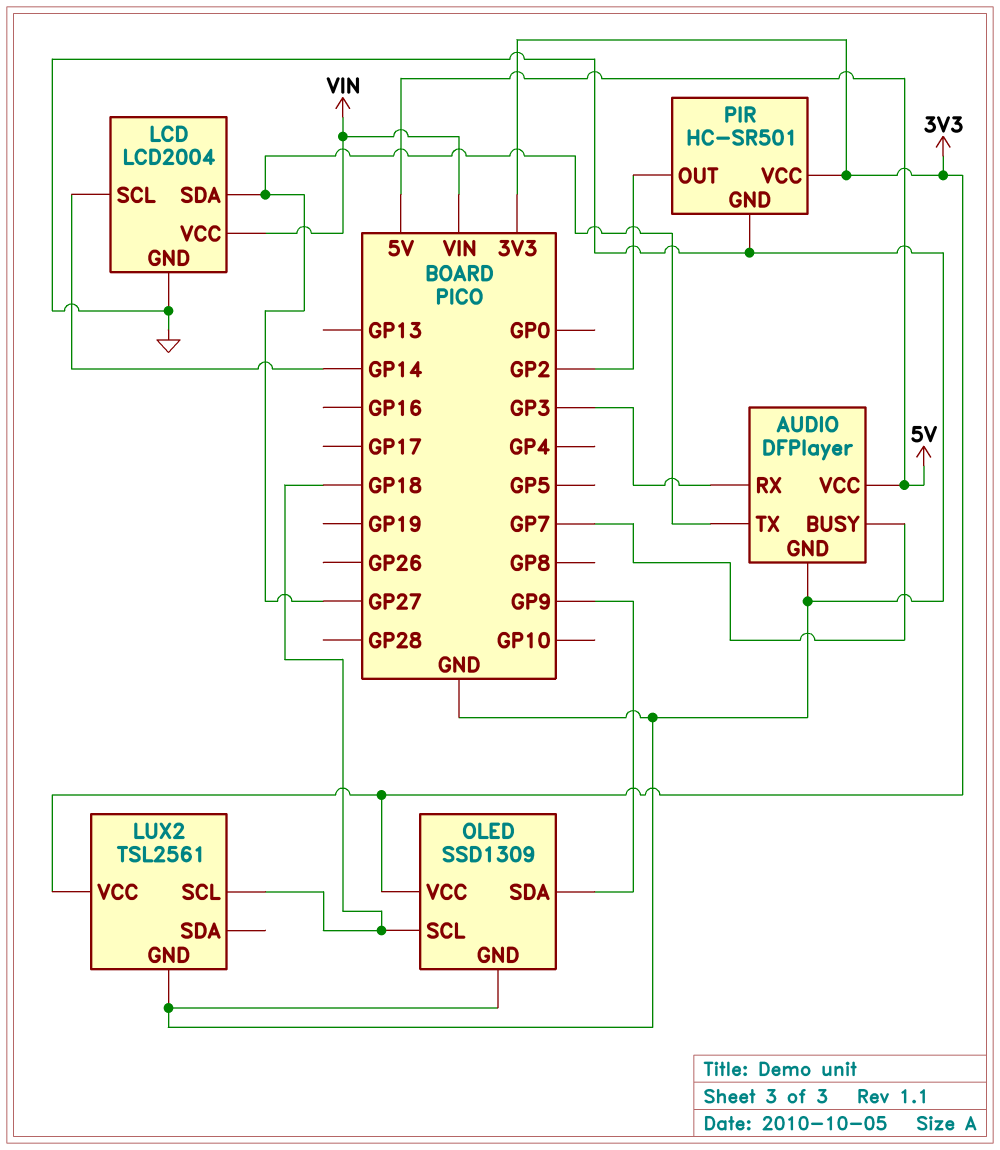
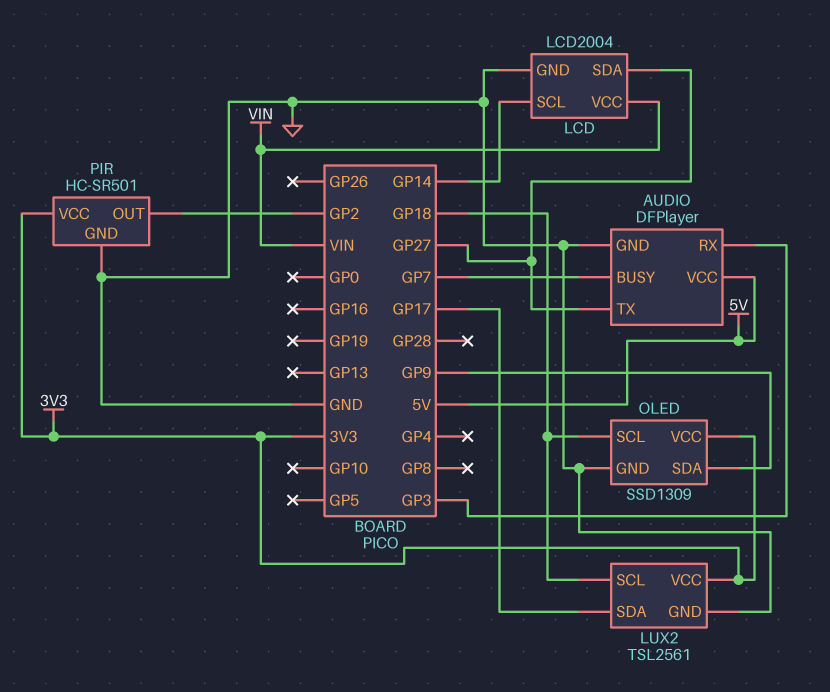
LUX2 pin SDA: none -> GP17

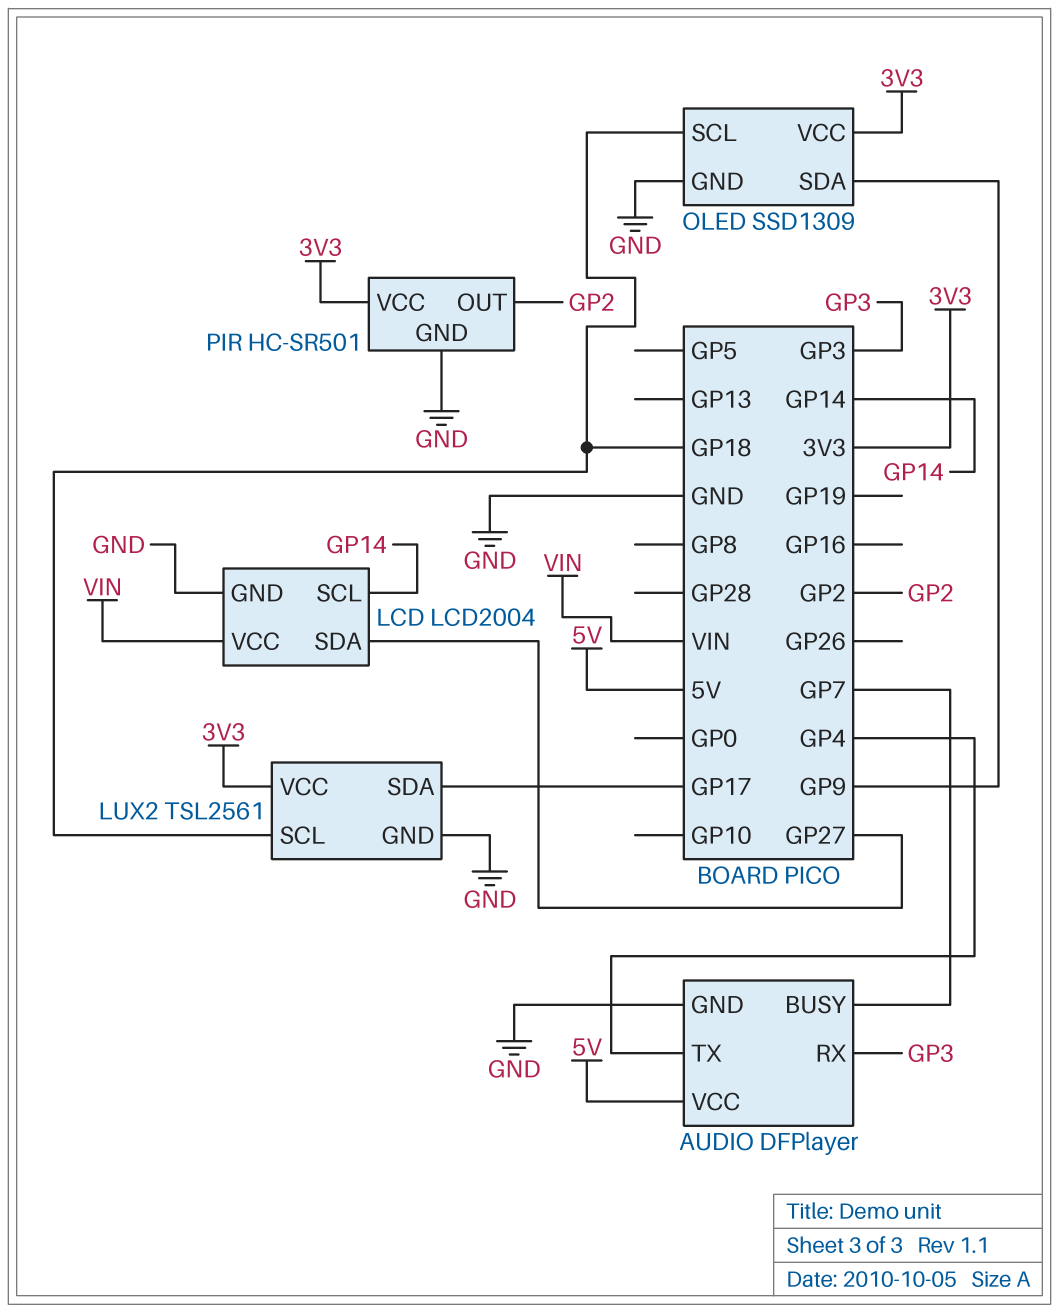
AUDIO pin TX: GP27 -> GP4

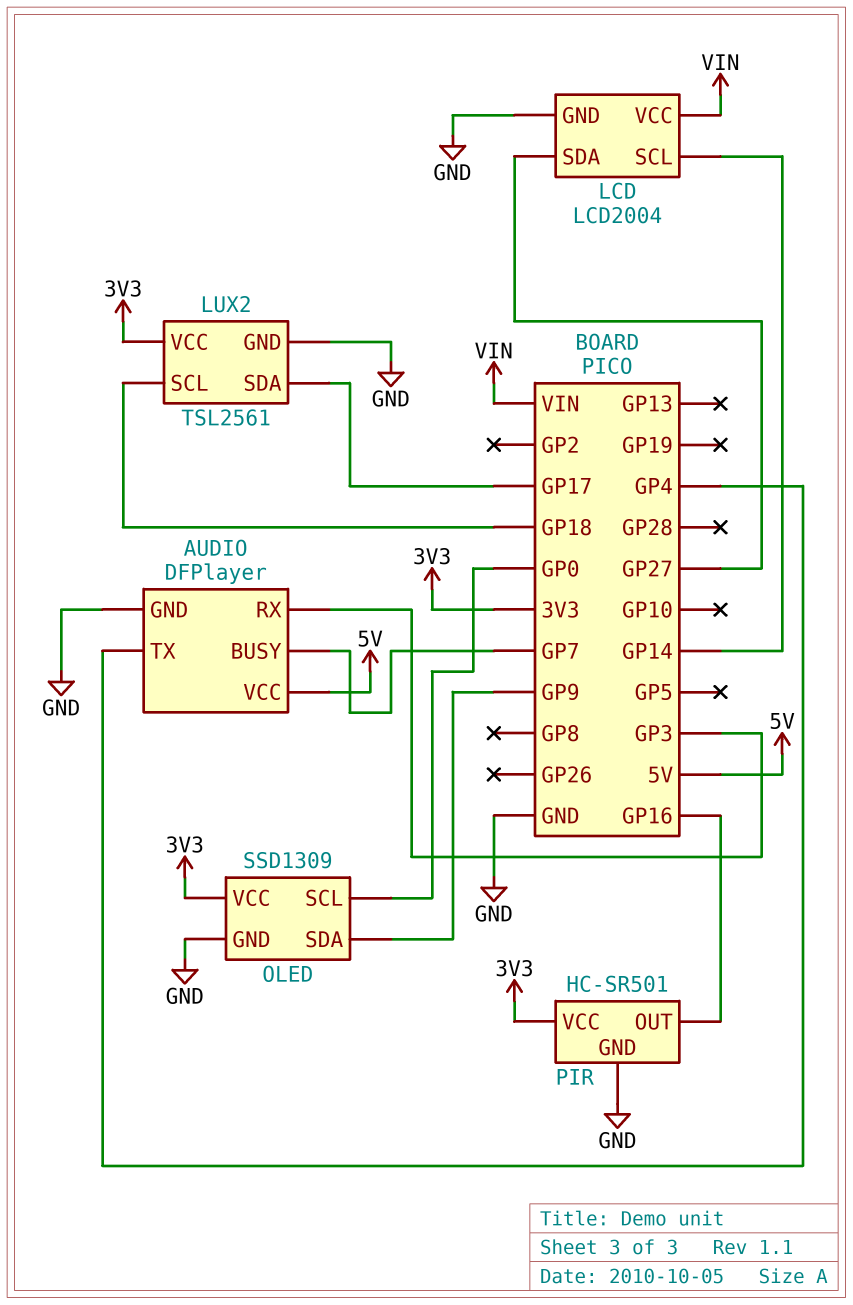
OLED pin SCL: GP18 -> GP0
PIR pin OUT: GP2 -> GP16

